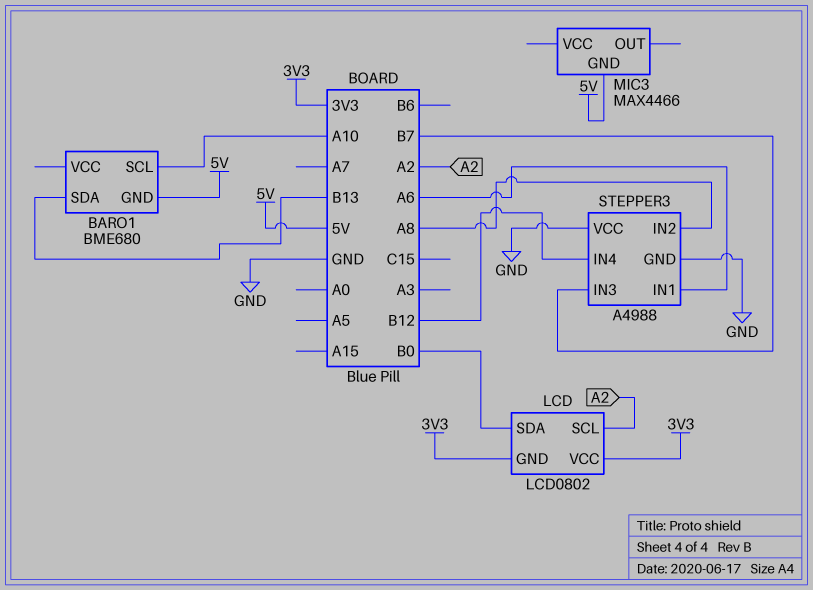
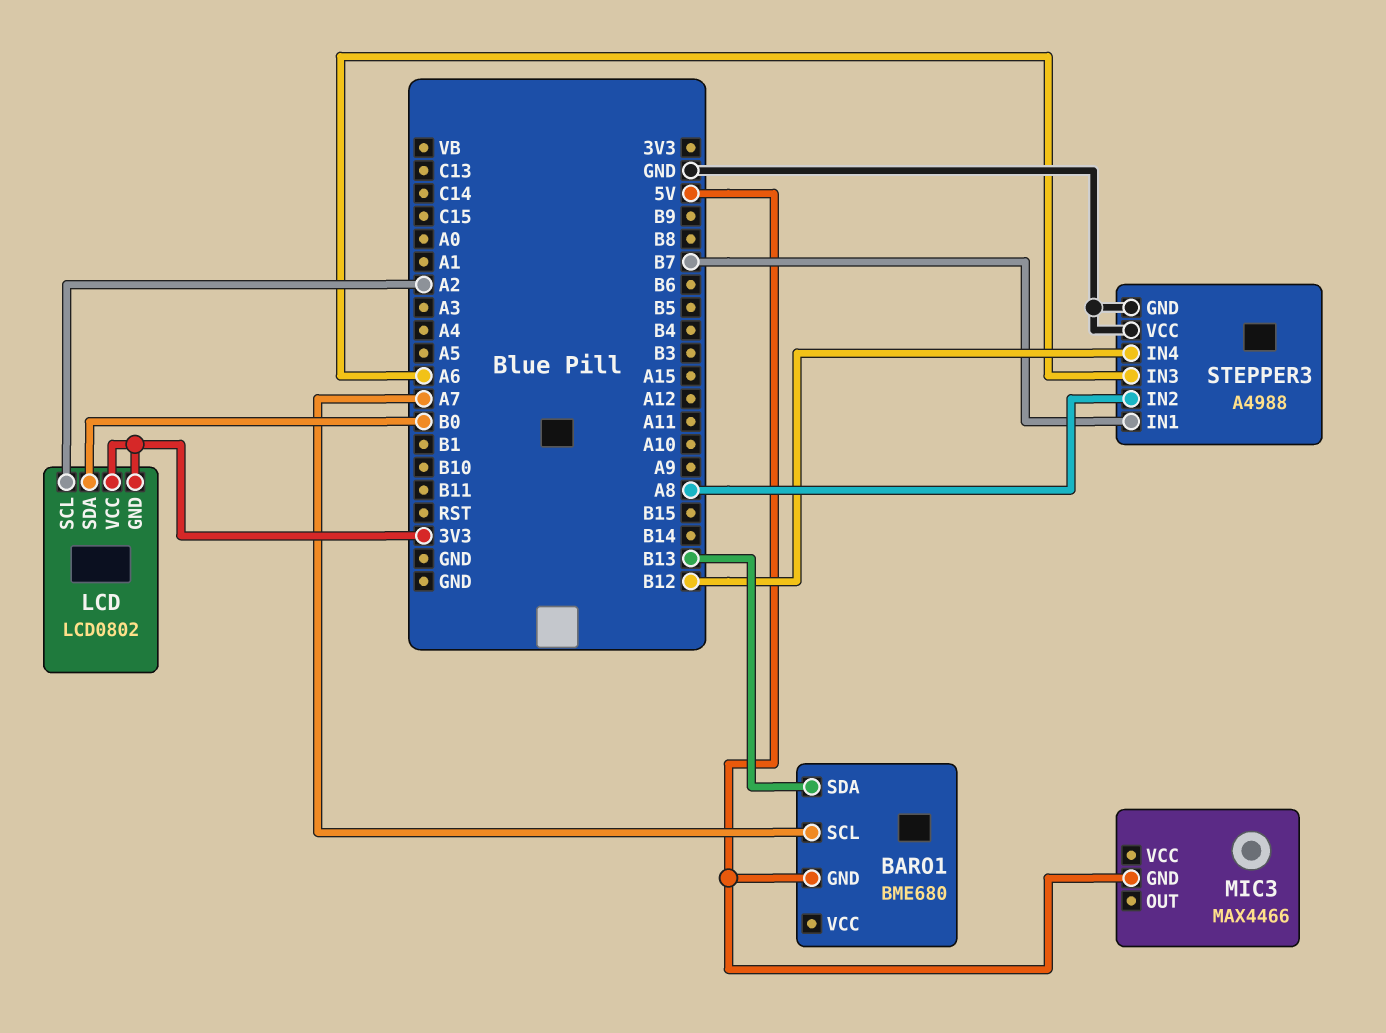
BARO1 pin SCL: A10 -> A7
STEPPER3 pin IN1: A6 -> B7
STEPPER3 pin IN3: B7 -> A6

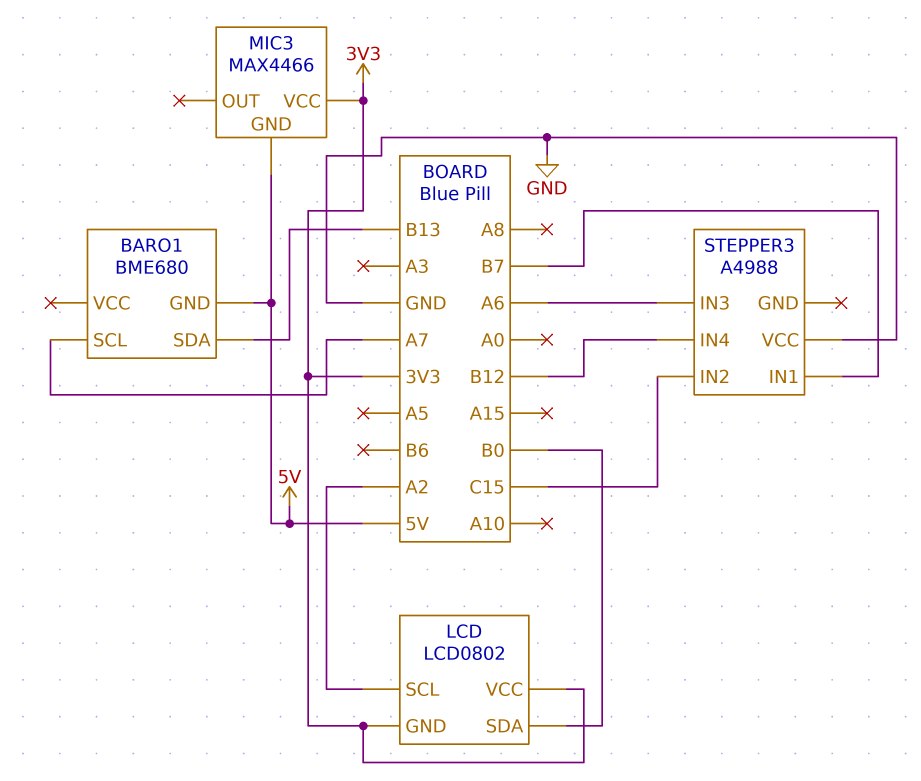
MIC3 pin VCC: none -> 3V3
STEPPER3 pin GND: GND -> none
STEPPER3 pin IN2: A8 -> C15

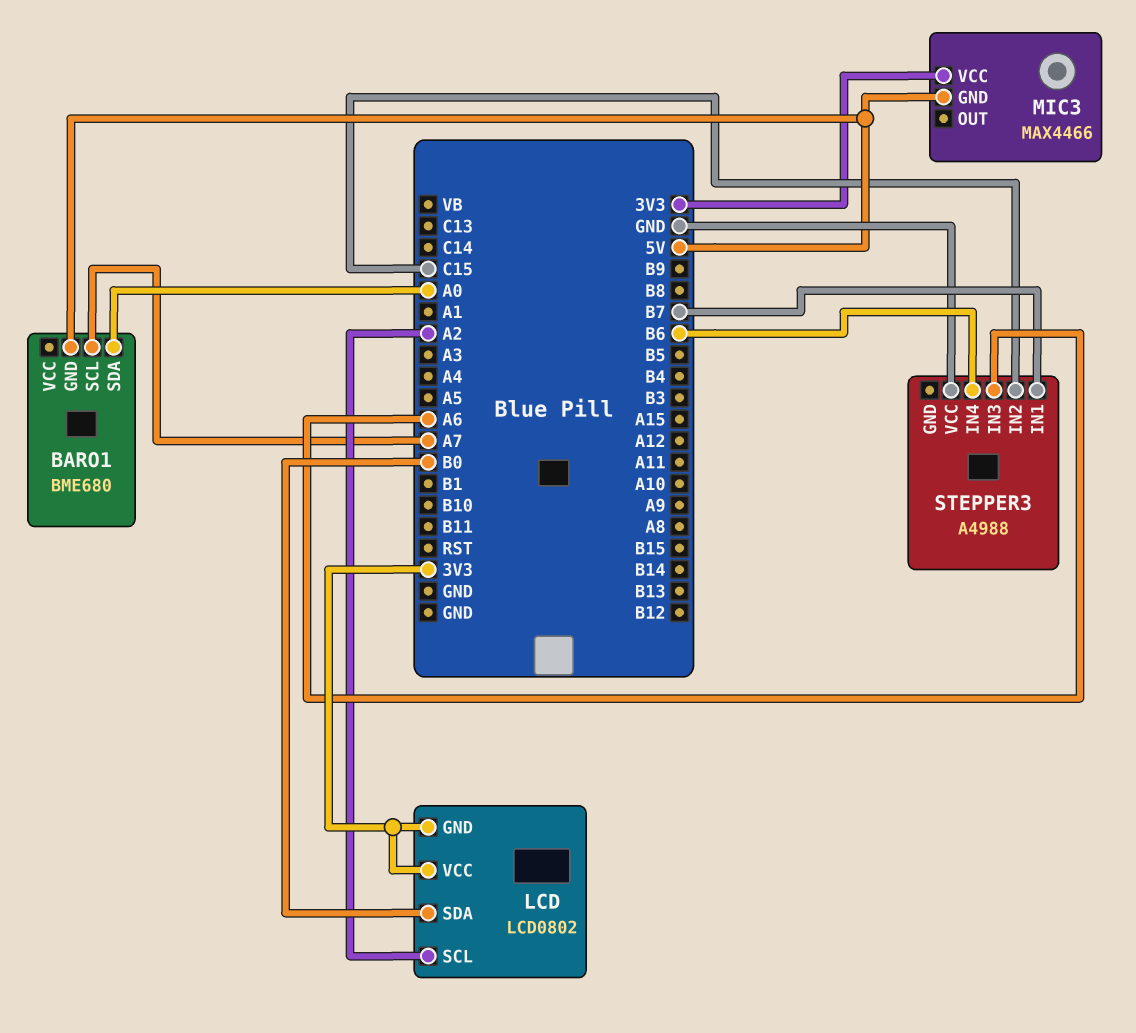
BARO1 pin SDA: B13 -> A0
STEPPER3 pin IN4: B12 -> B6

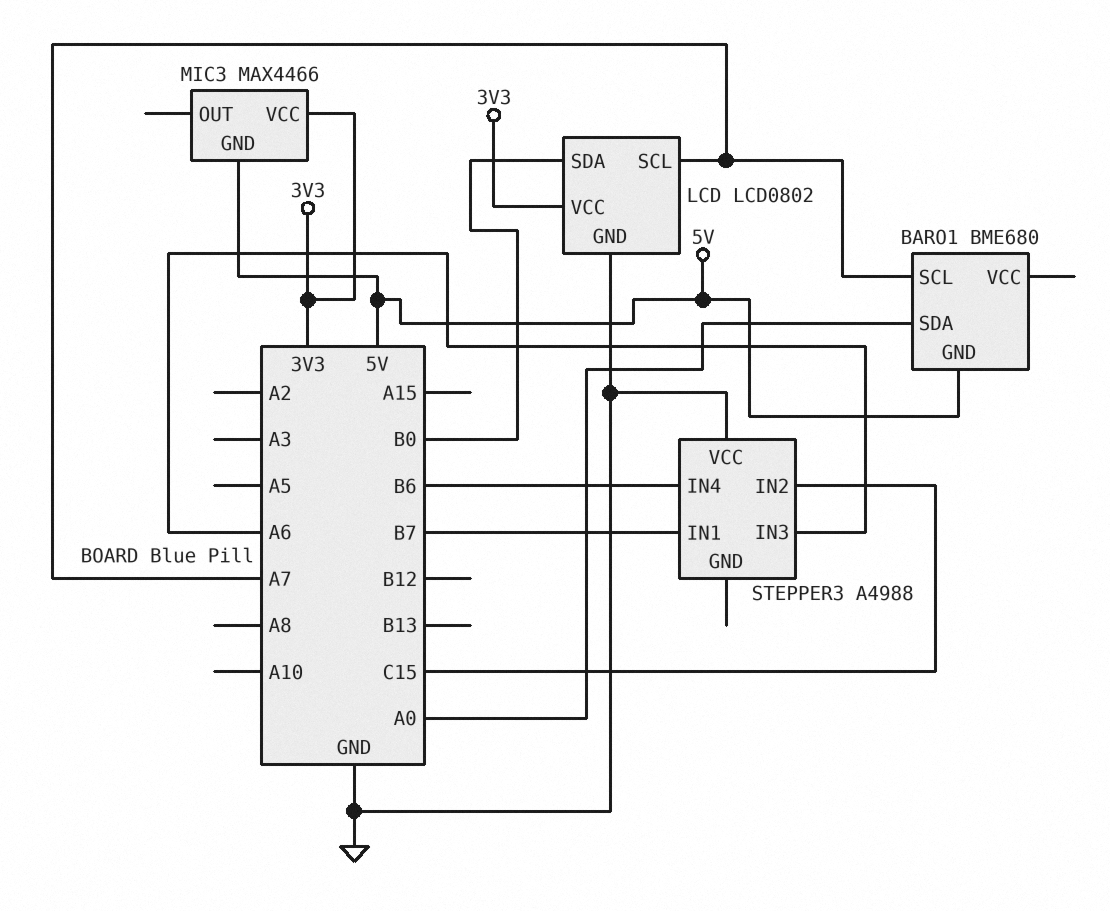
LCD pin GND: 3V3 -> GND
LCD pin SCL: A2 -> A7

